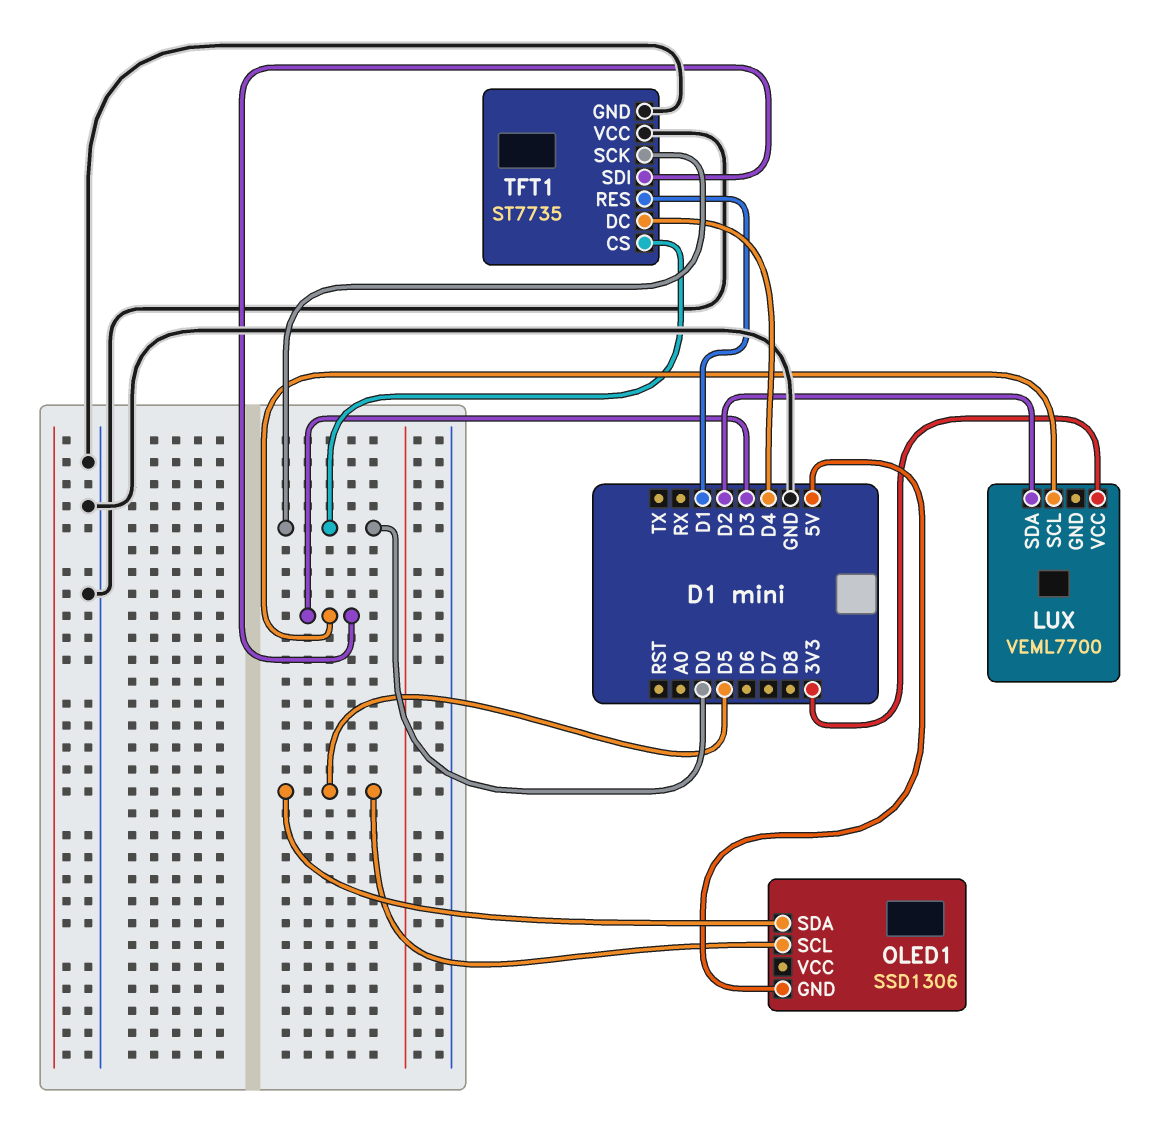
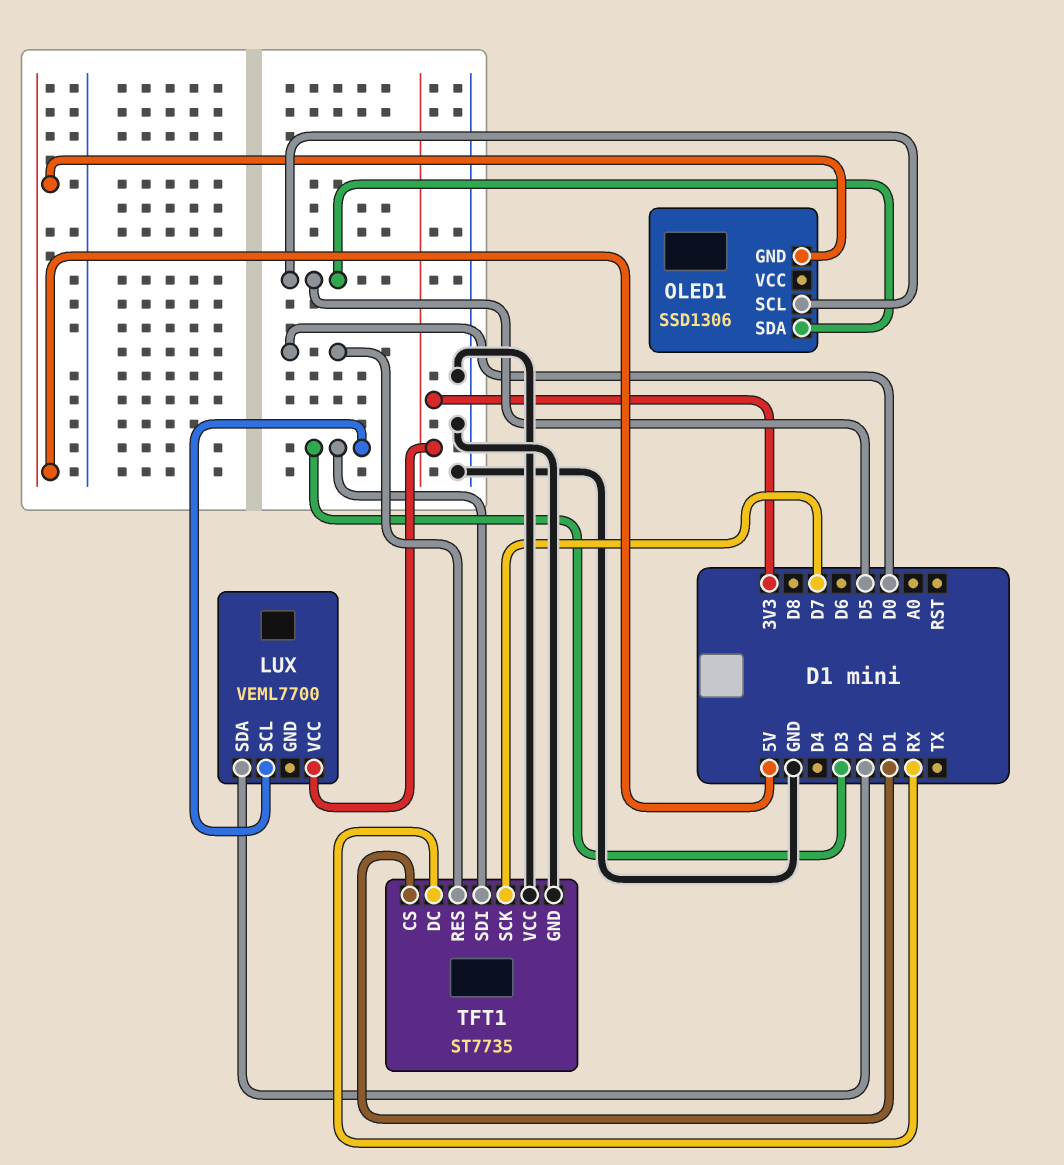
TFT1 pin CS: D0 -> D1
TFT1 pin DC: D4 -> RX
TFT1 pin RES: D1 -> D0
TFT1 pin SCK: D0 -> D7

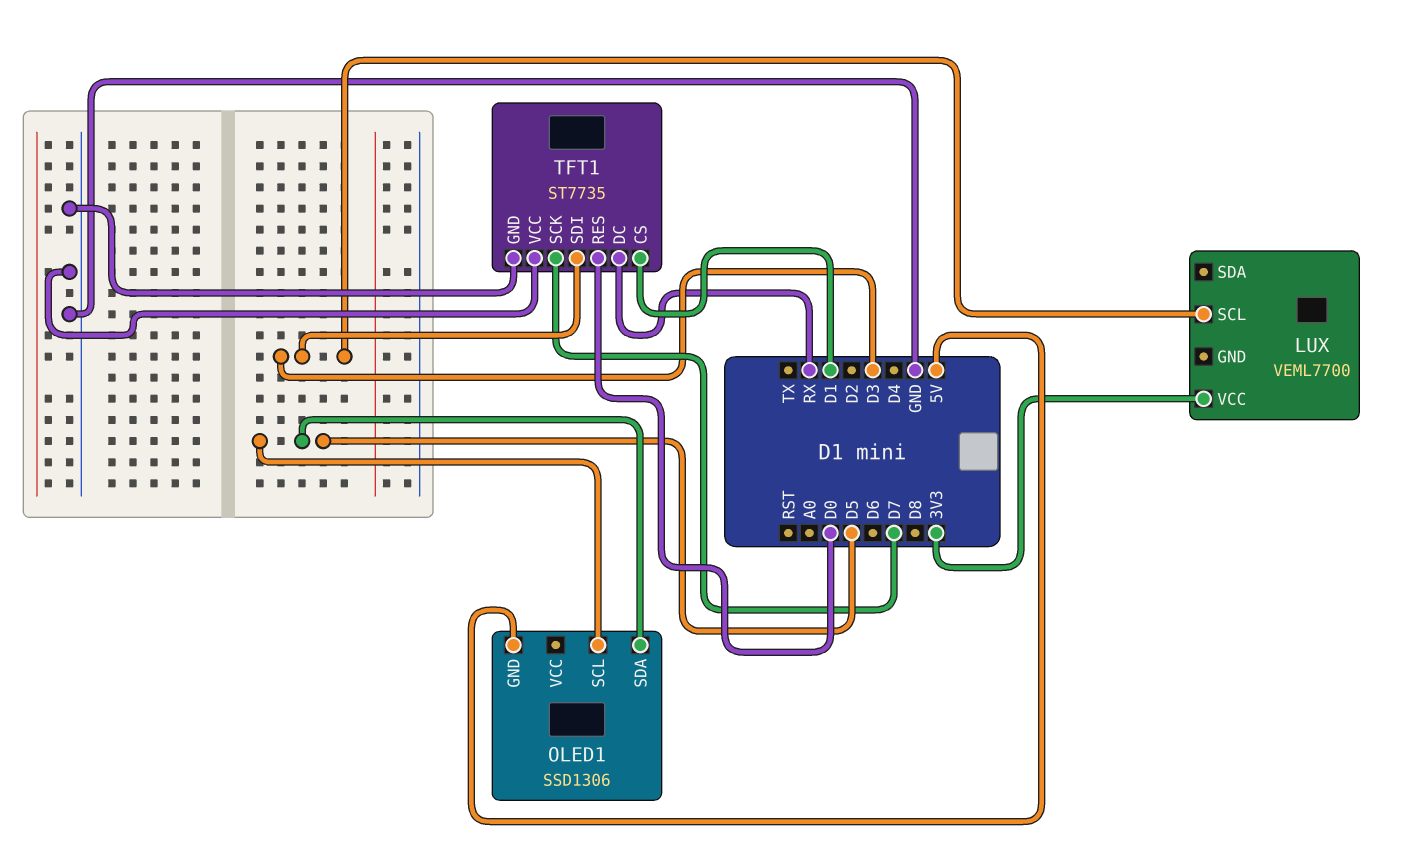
LUX pin SDA: D2 -> none

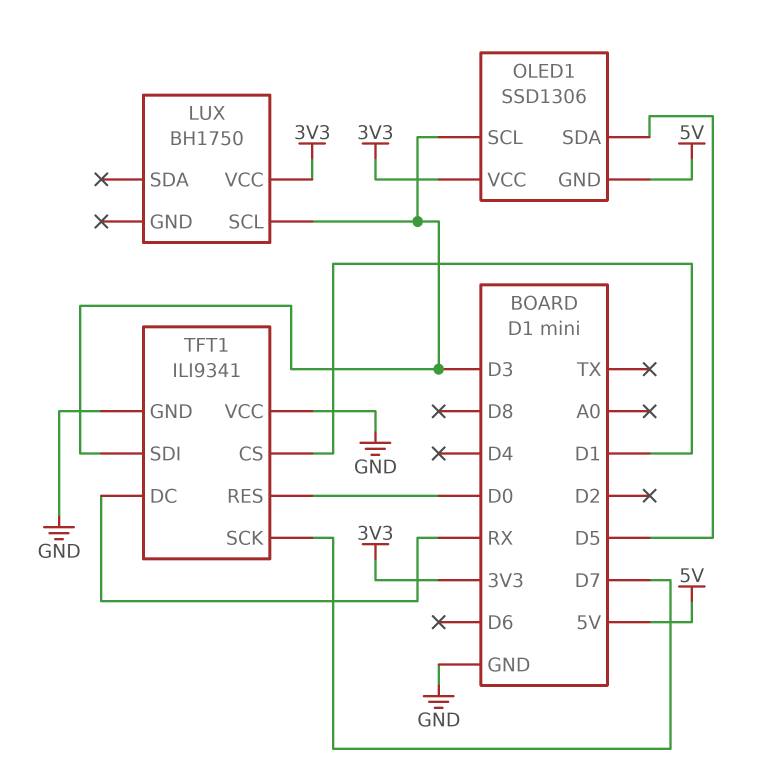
LUX: VEML7700 -> BH1750
OLED1 pin SCL: D5 -> D3
OLED1 pin VCC: none -> 3V3
TFT1: ST7735 -> ILI9341

